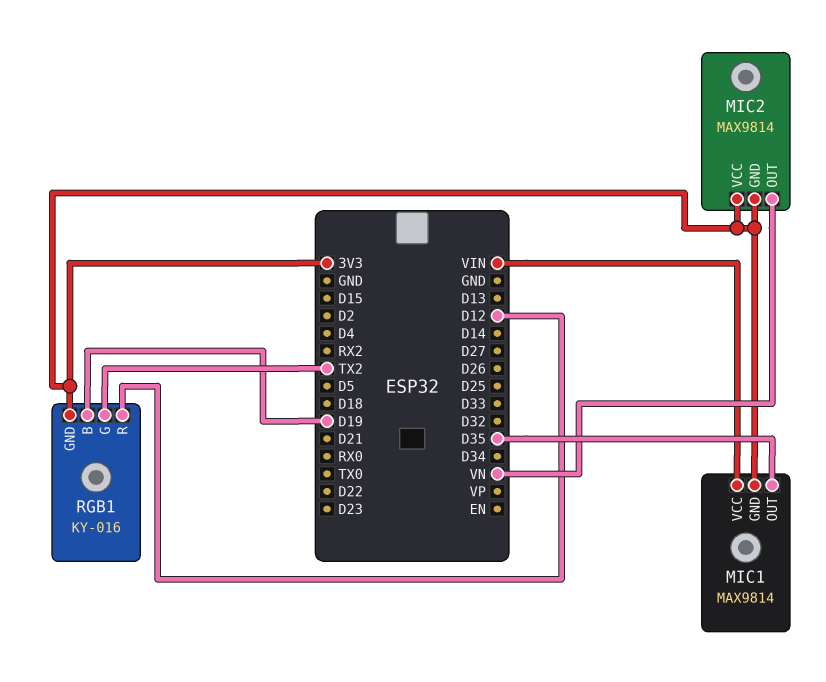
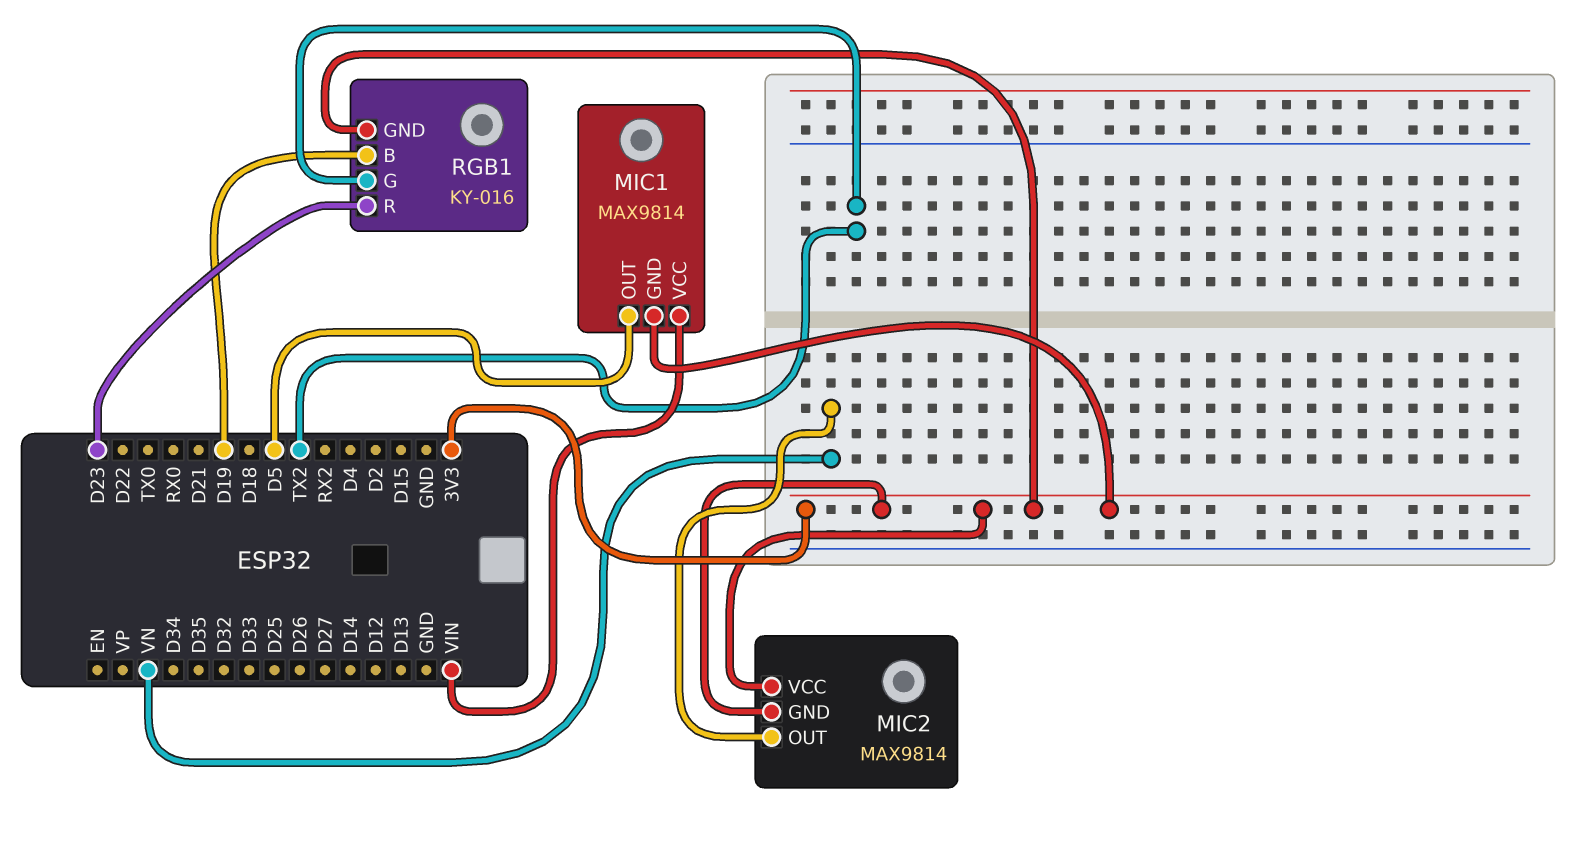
MIC1 pin OUT: D35 -> D5
RGB1 pin R: D12 -> D23

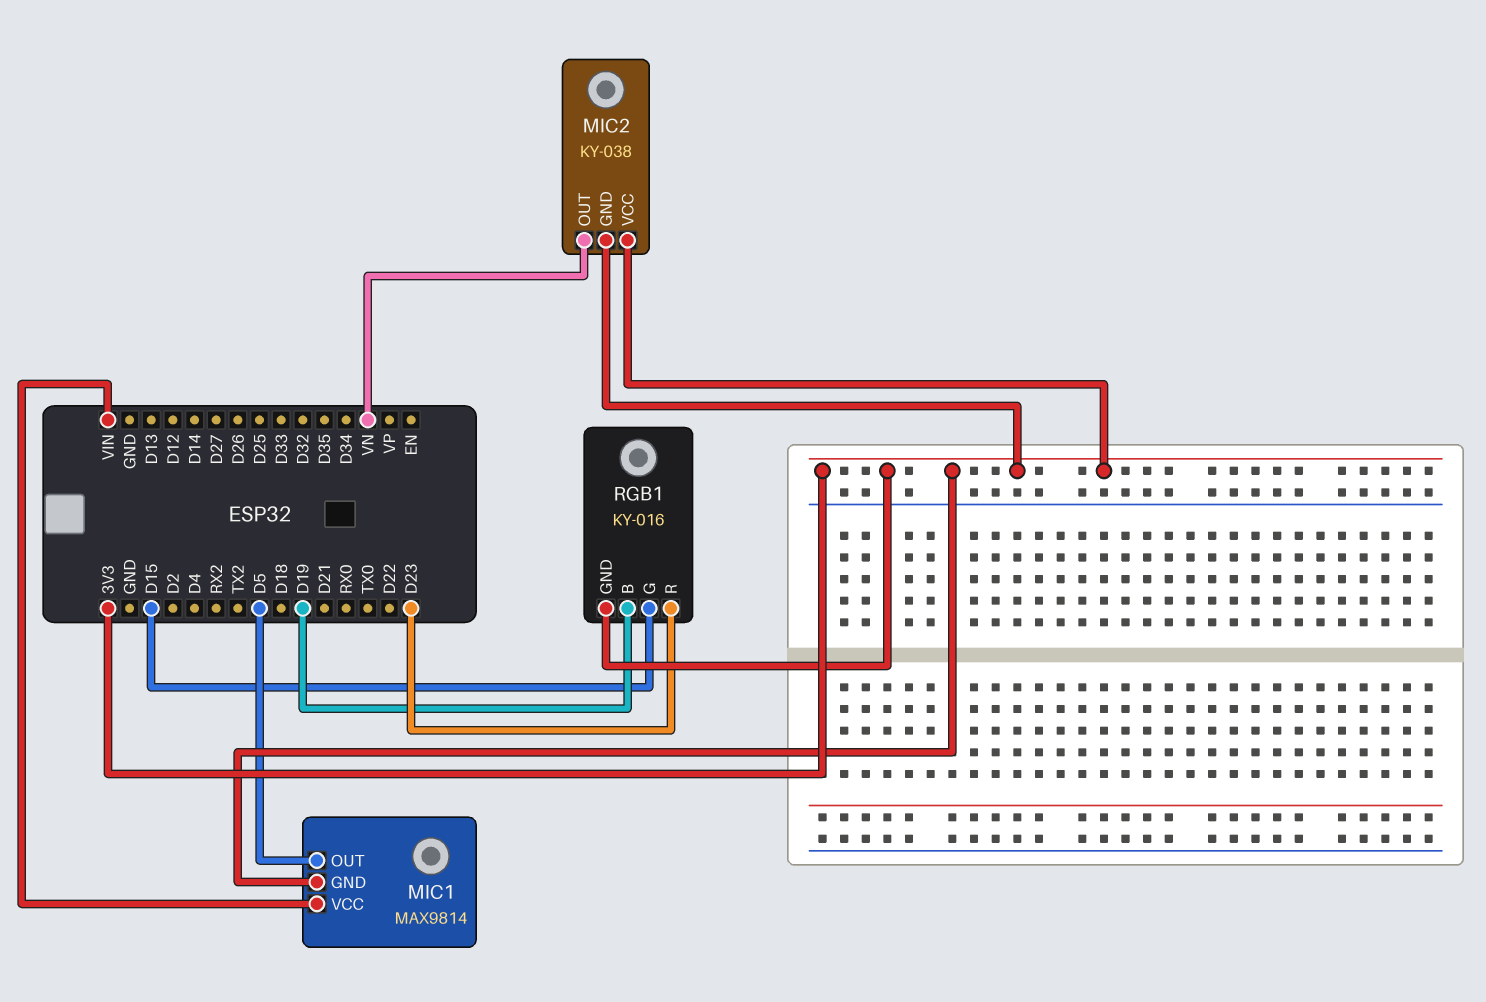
MIC2: MAX9814 -> KY-038
RGB1 pin G: TX2 -> D15

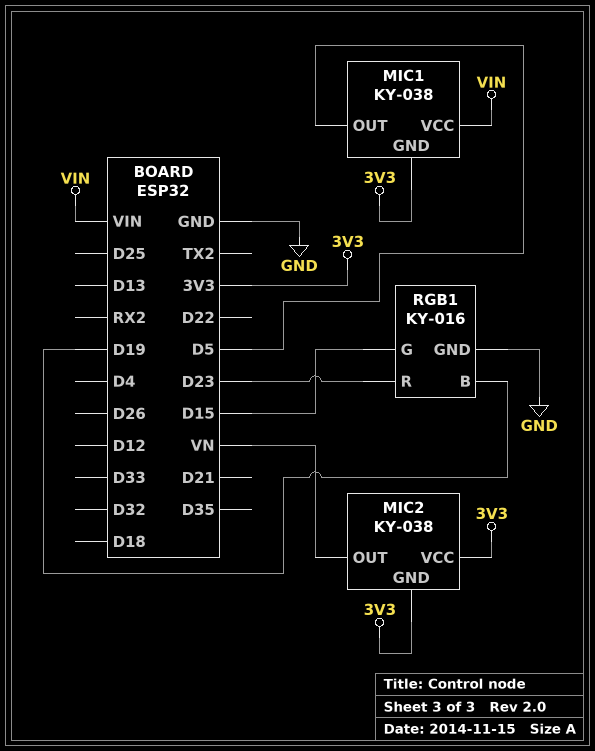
MIC1: MAX9814 -> KY-038
RGB1 pin GND: 3V3 -> GND

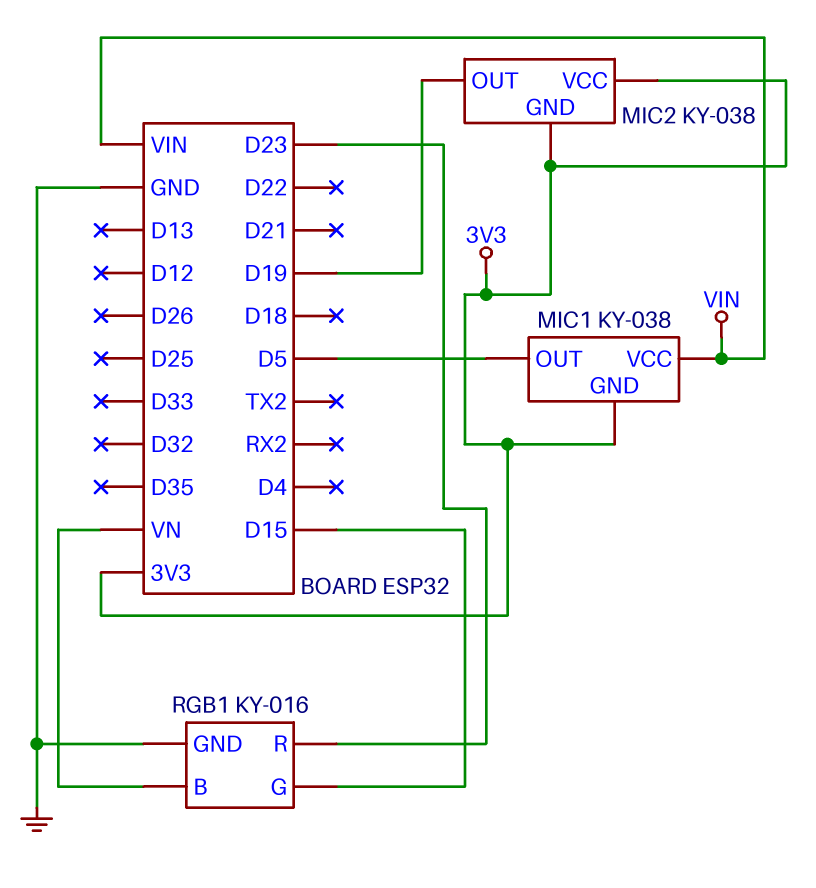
MIC2 pin OUT: VN -> D19
RGB1 pin B: D19 -> VN

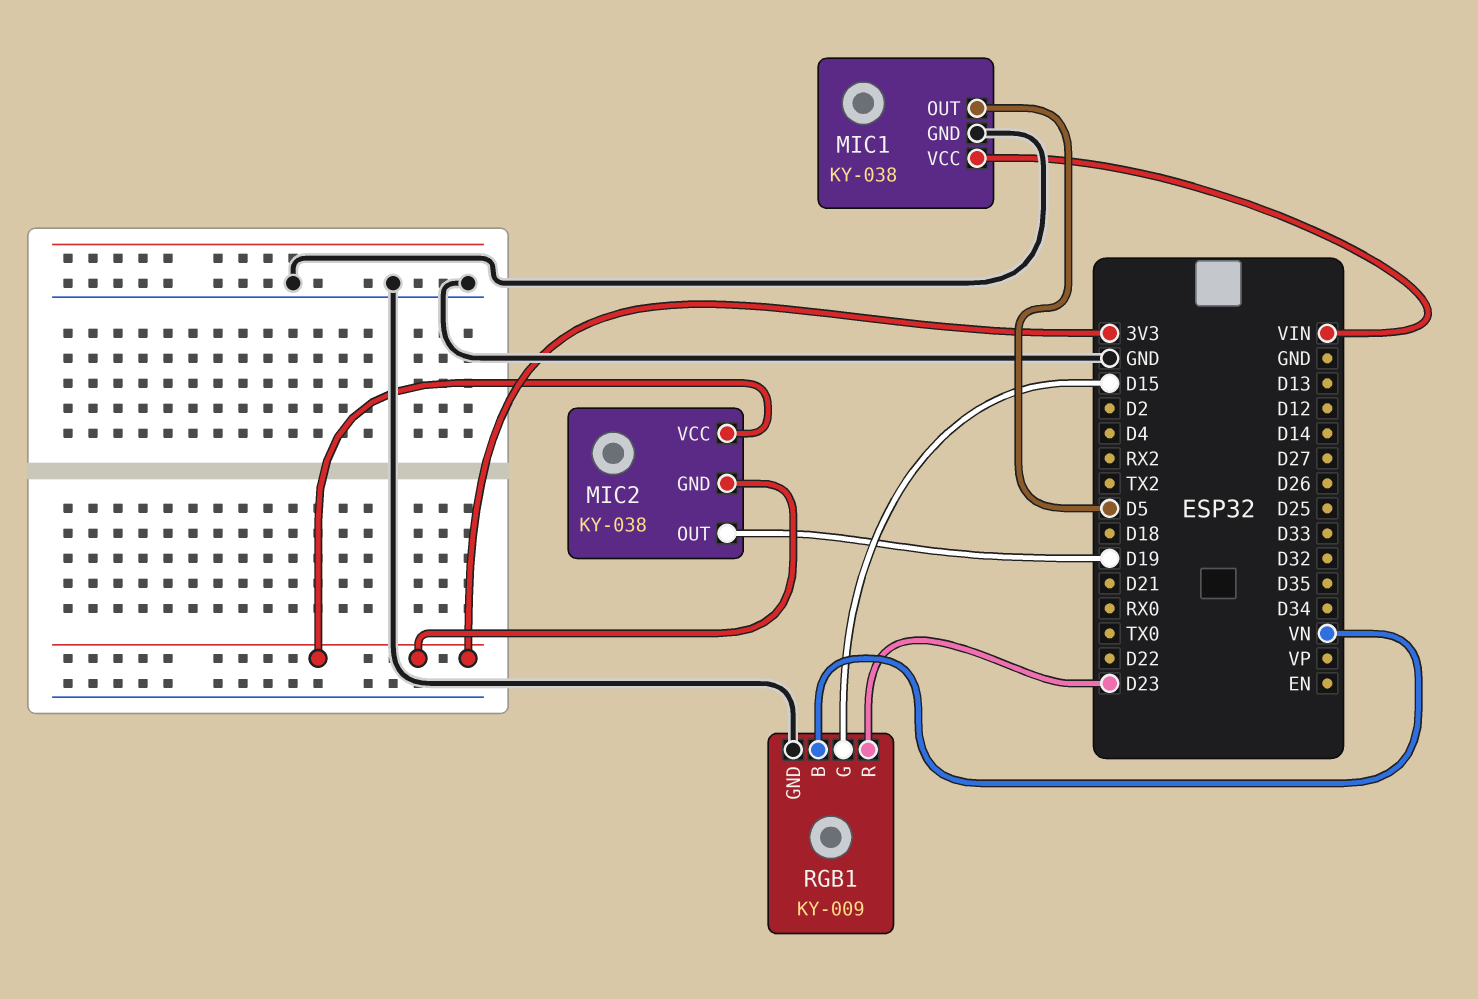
MIC1 pin GND: 3V3 -> GND
RGB1: KY-016 -> KY-009

